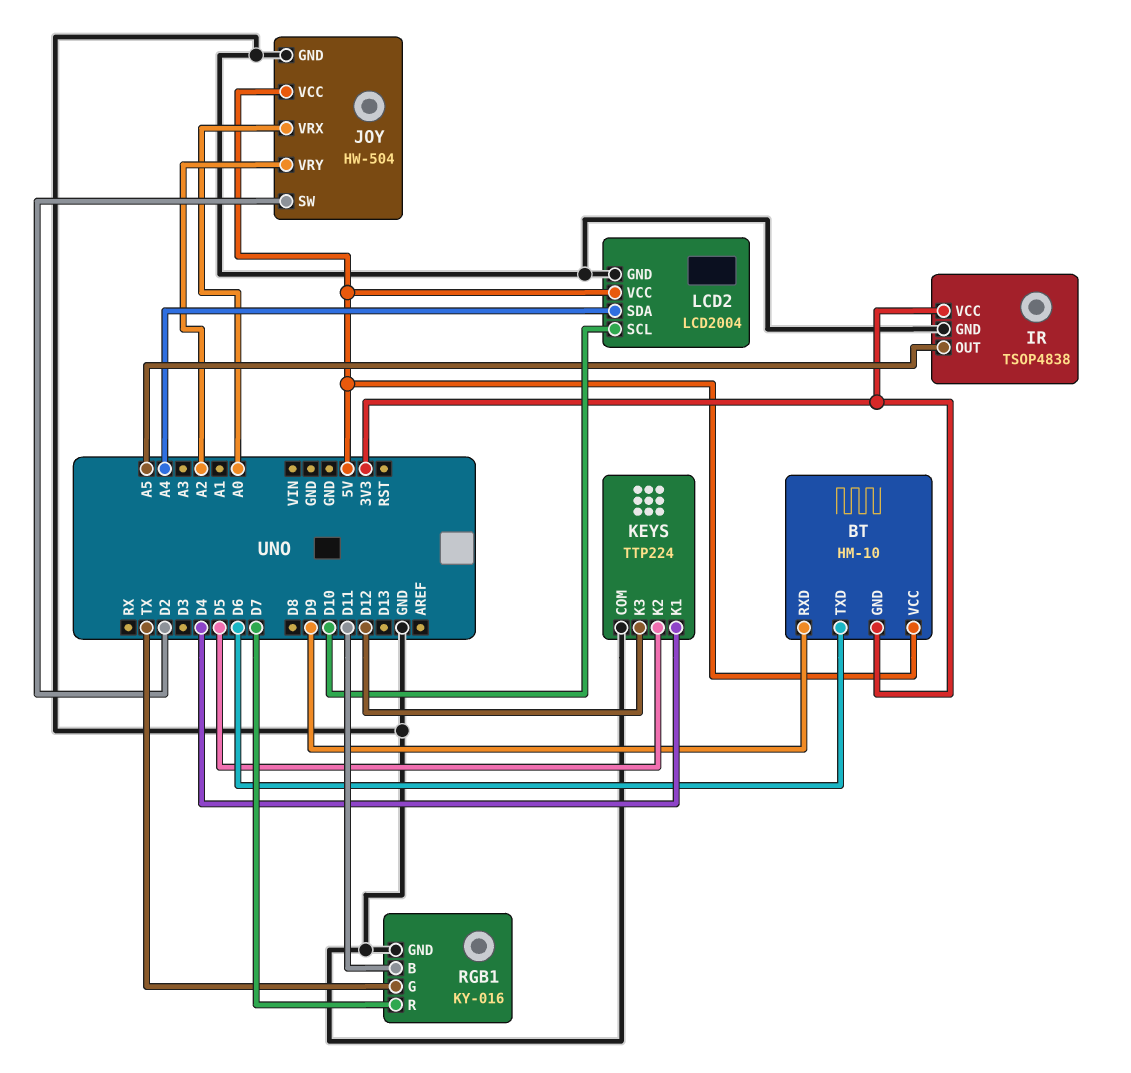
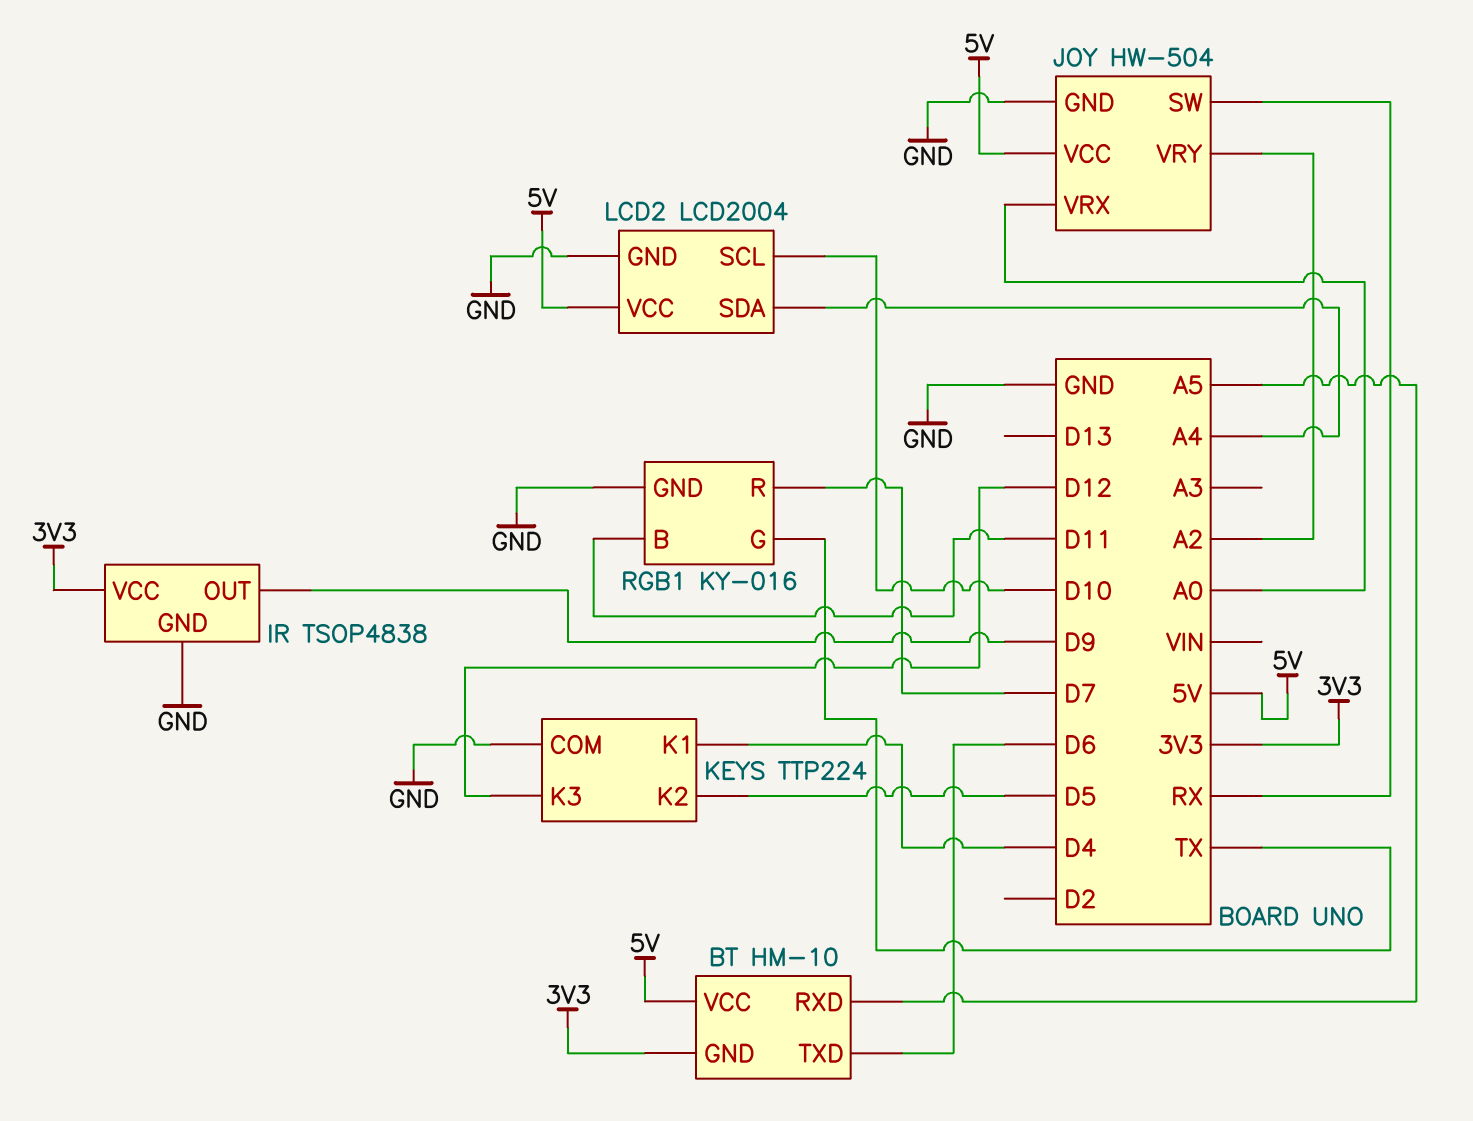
BT pin RXD: D9 -> A5
IR pin OUT: A5 -> D9
JOY pin SW: D2 -> RX

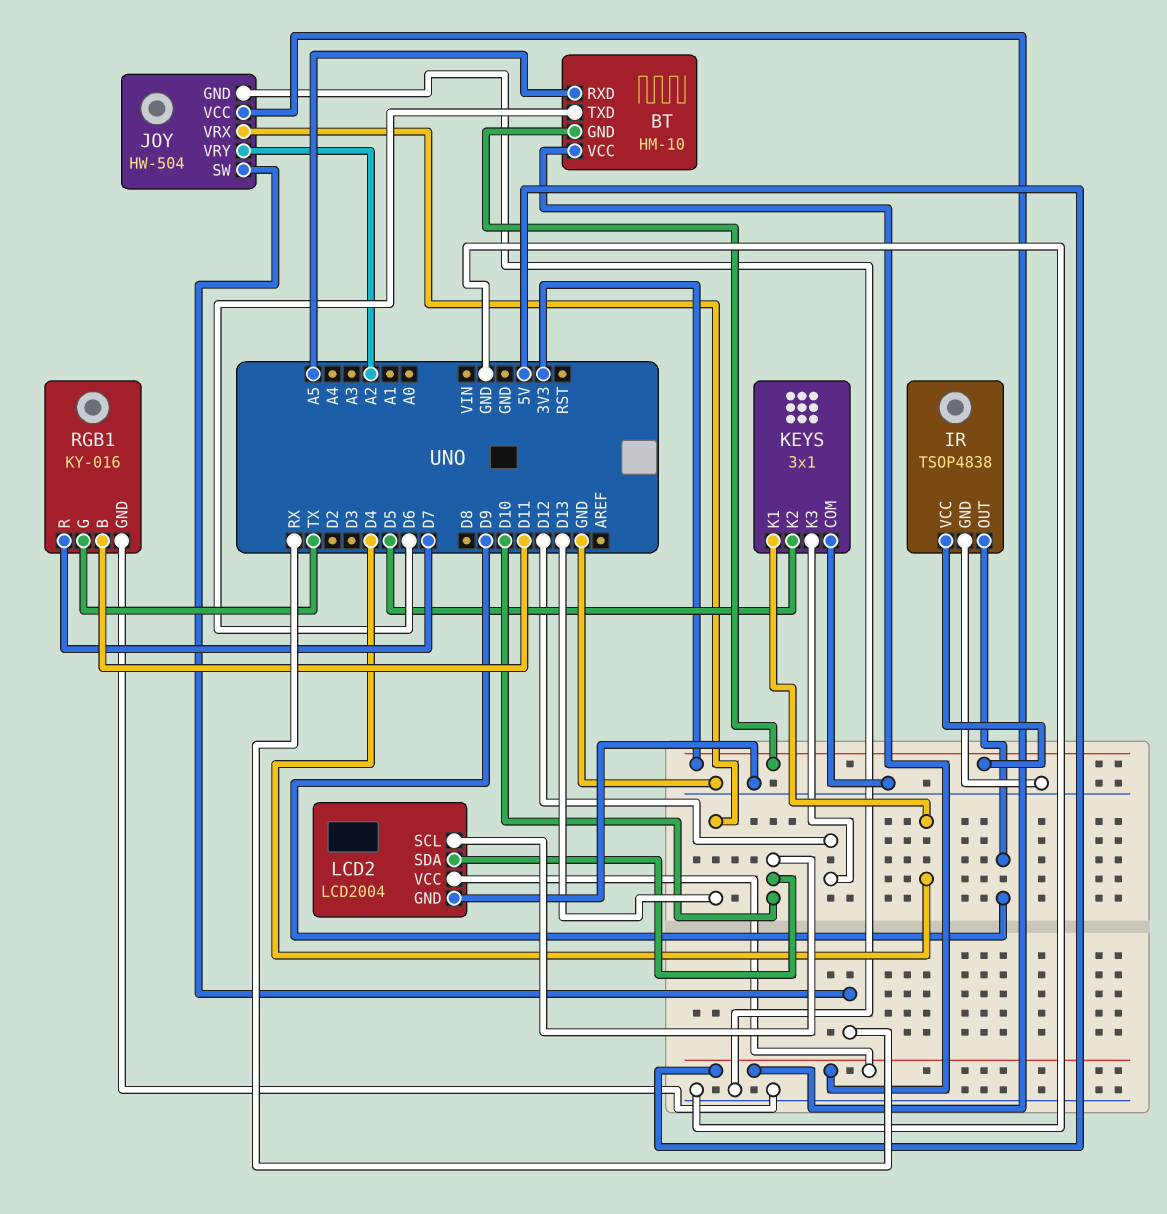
JOY pin VRX: A0 -> D13
KEYS: TTP224 -> 3x1
LCD2 pin SDA: A4 -> D10

